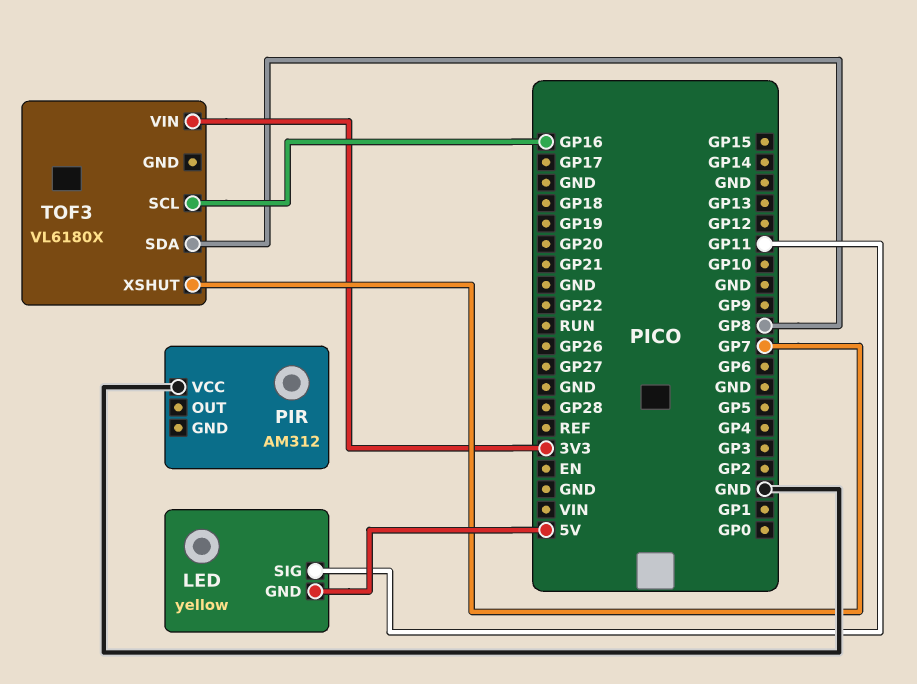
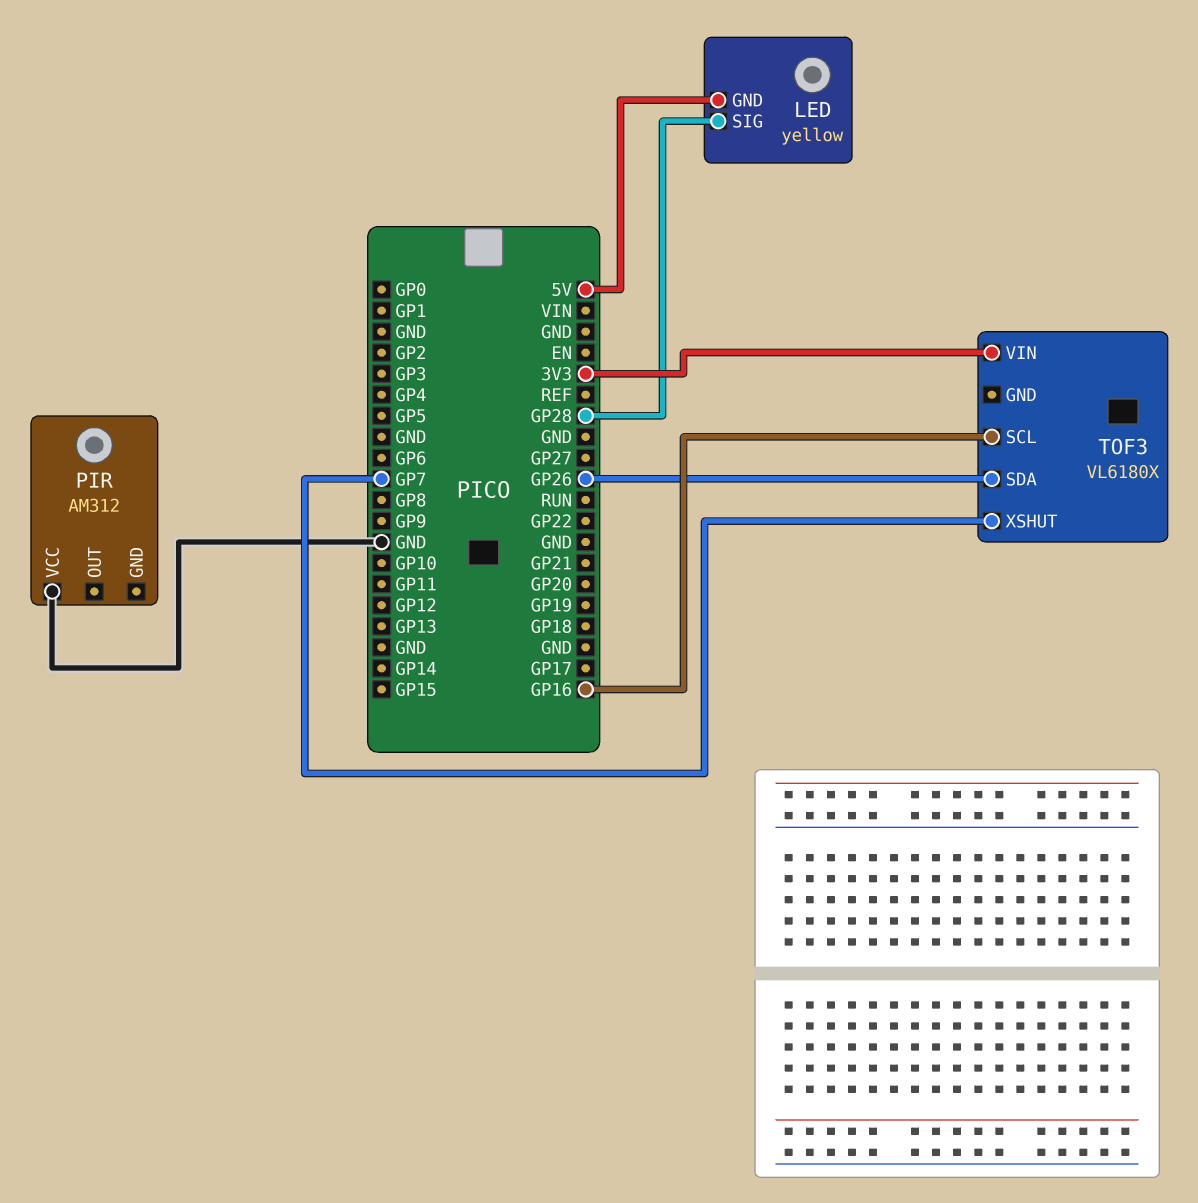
LED pin SIG: GP11 -> GP28
TOF3 pin SDA: GP8 -> GP26

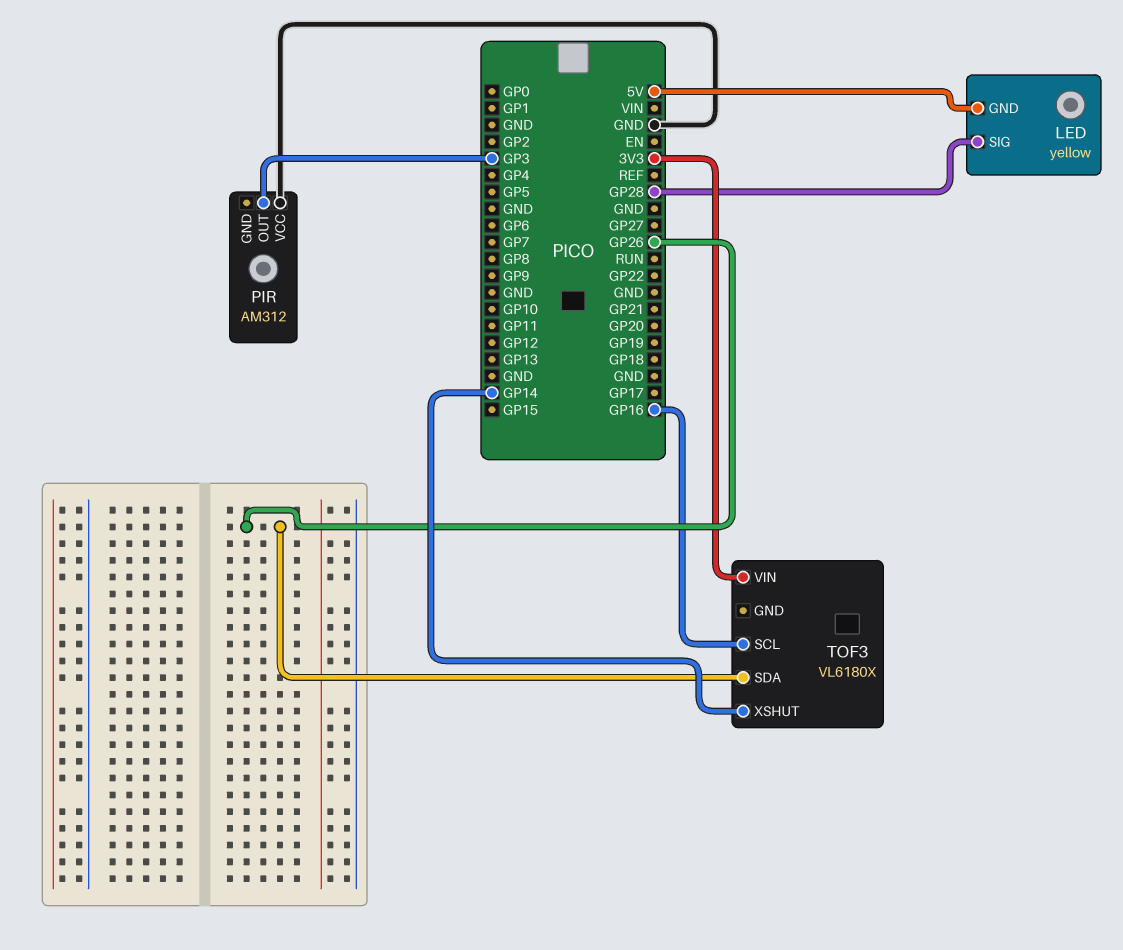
PIR pin OUT: none -> GP3
TOF3 pin XSHUT: GP7 -> GP14

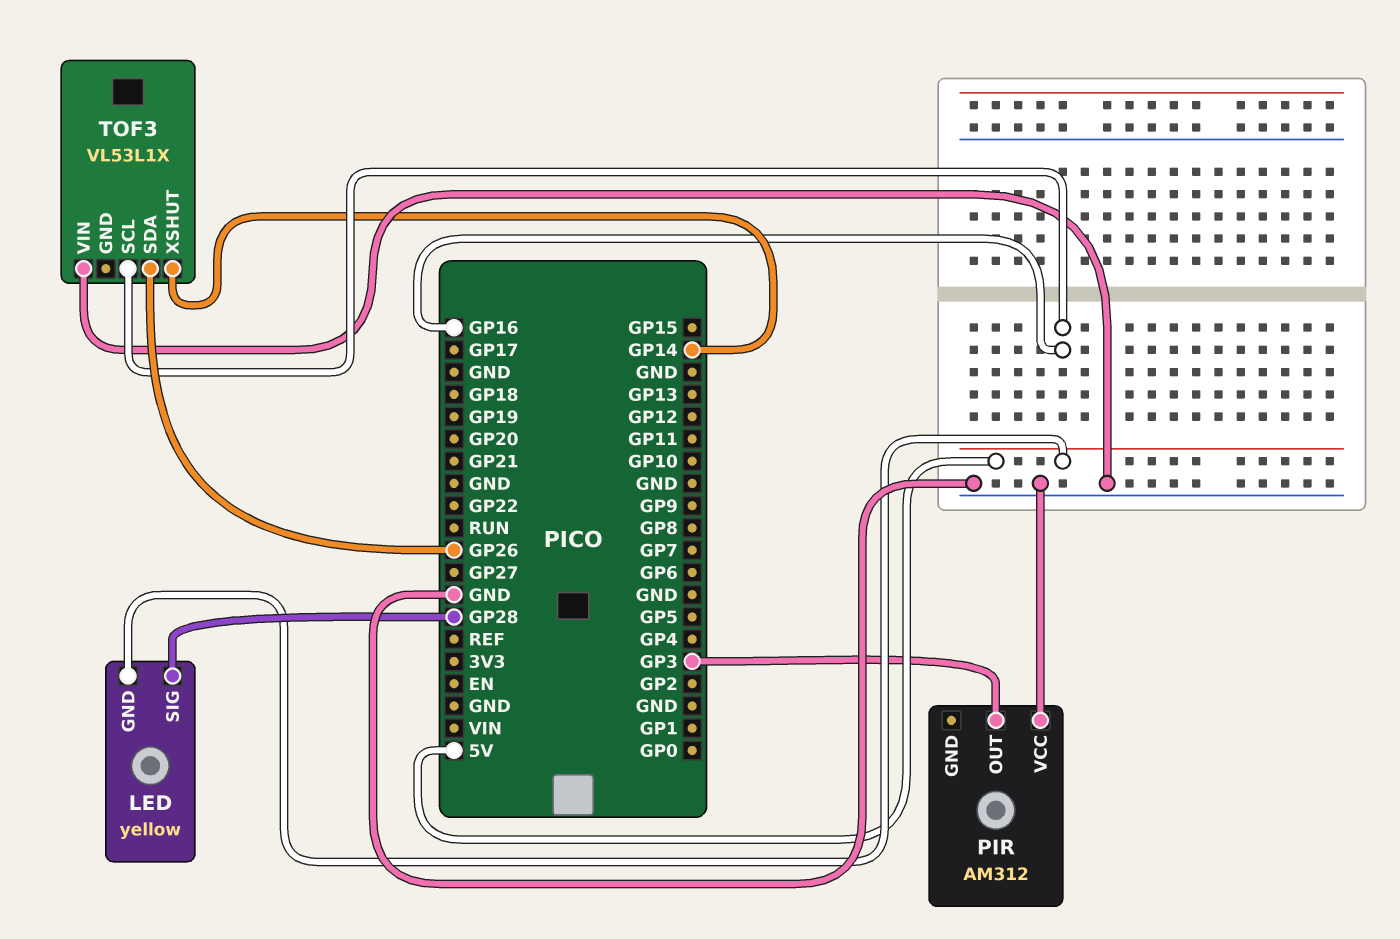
TOF3: VL6180X -> VL53L1X
TOF3 pin VIN: 3V3 -> GND

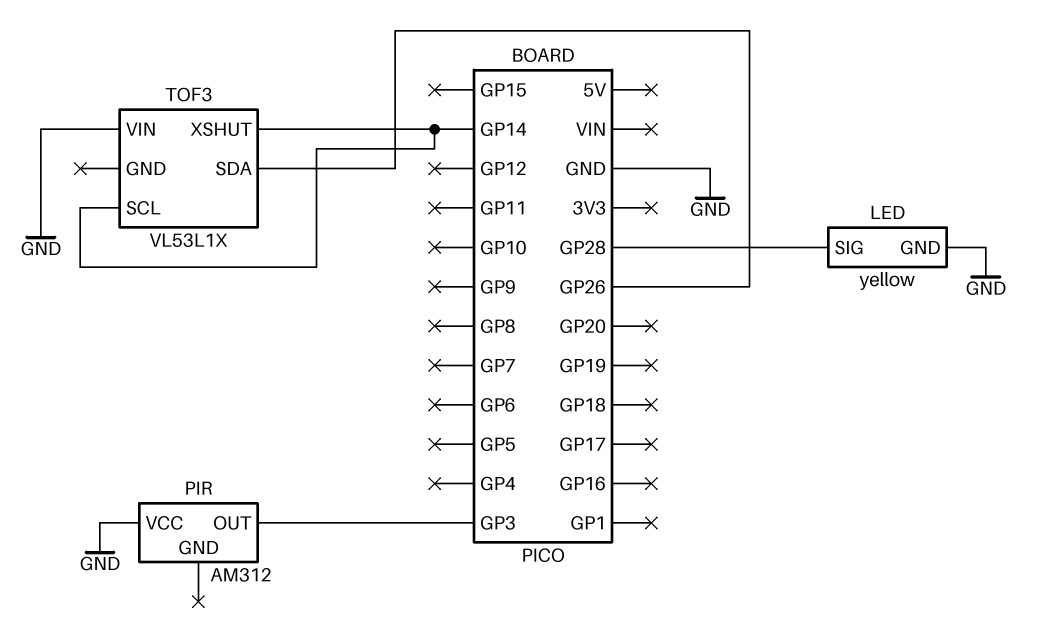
LED pin GND: 5V -> GND
TOF3 pin SCL: GP16 -> GP14

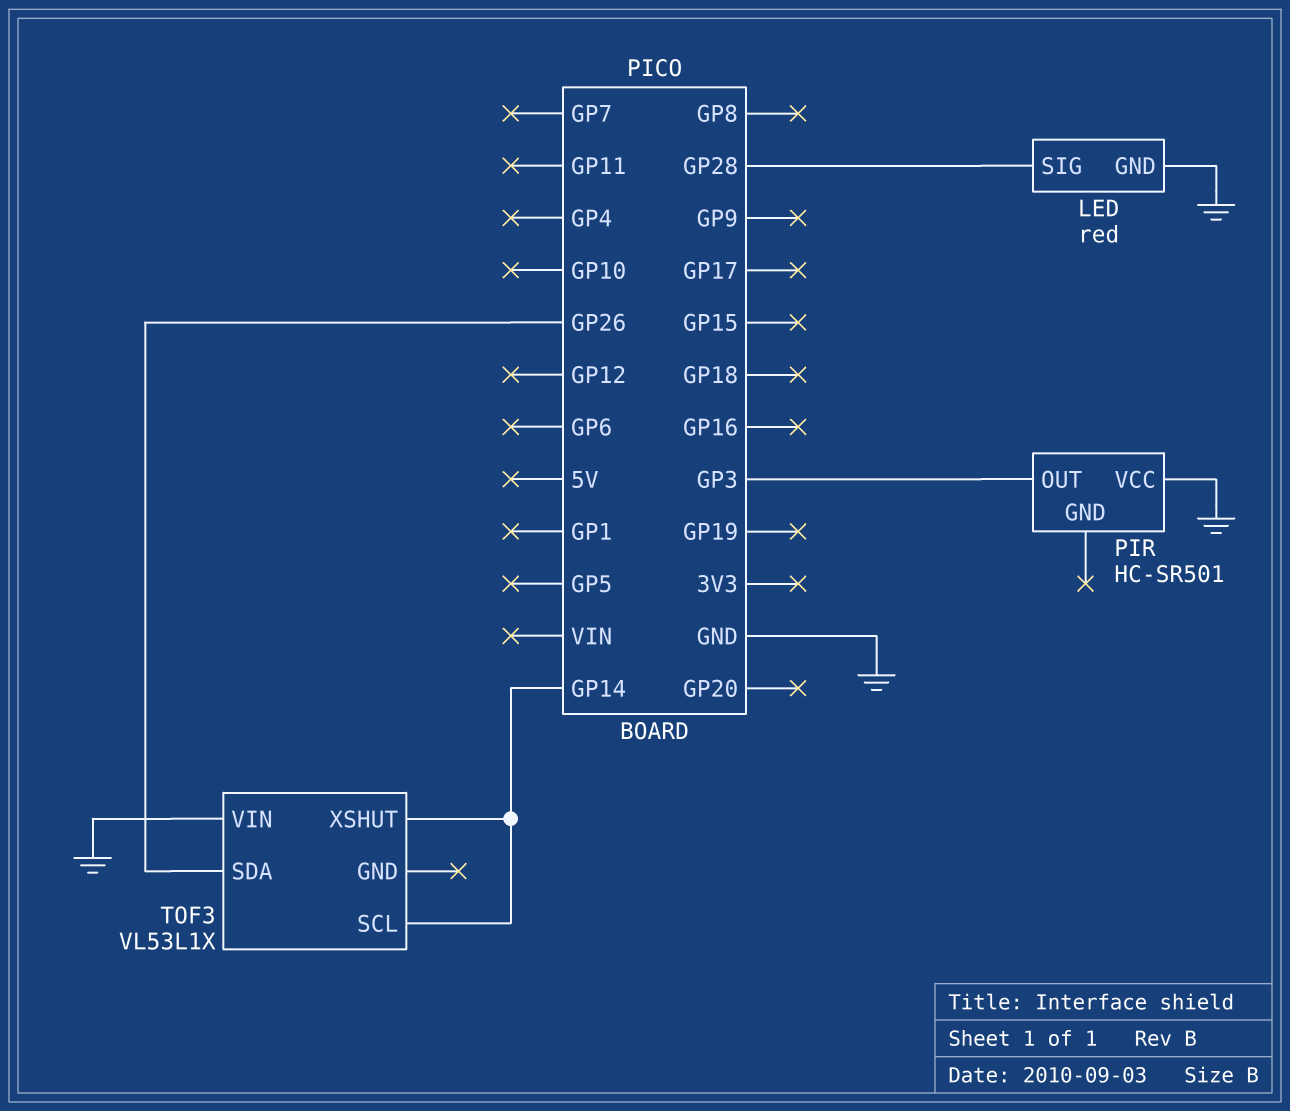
LED: yellow -> red
PIR: AM312 -> HC-SR501

